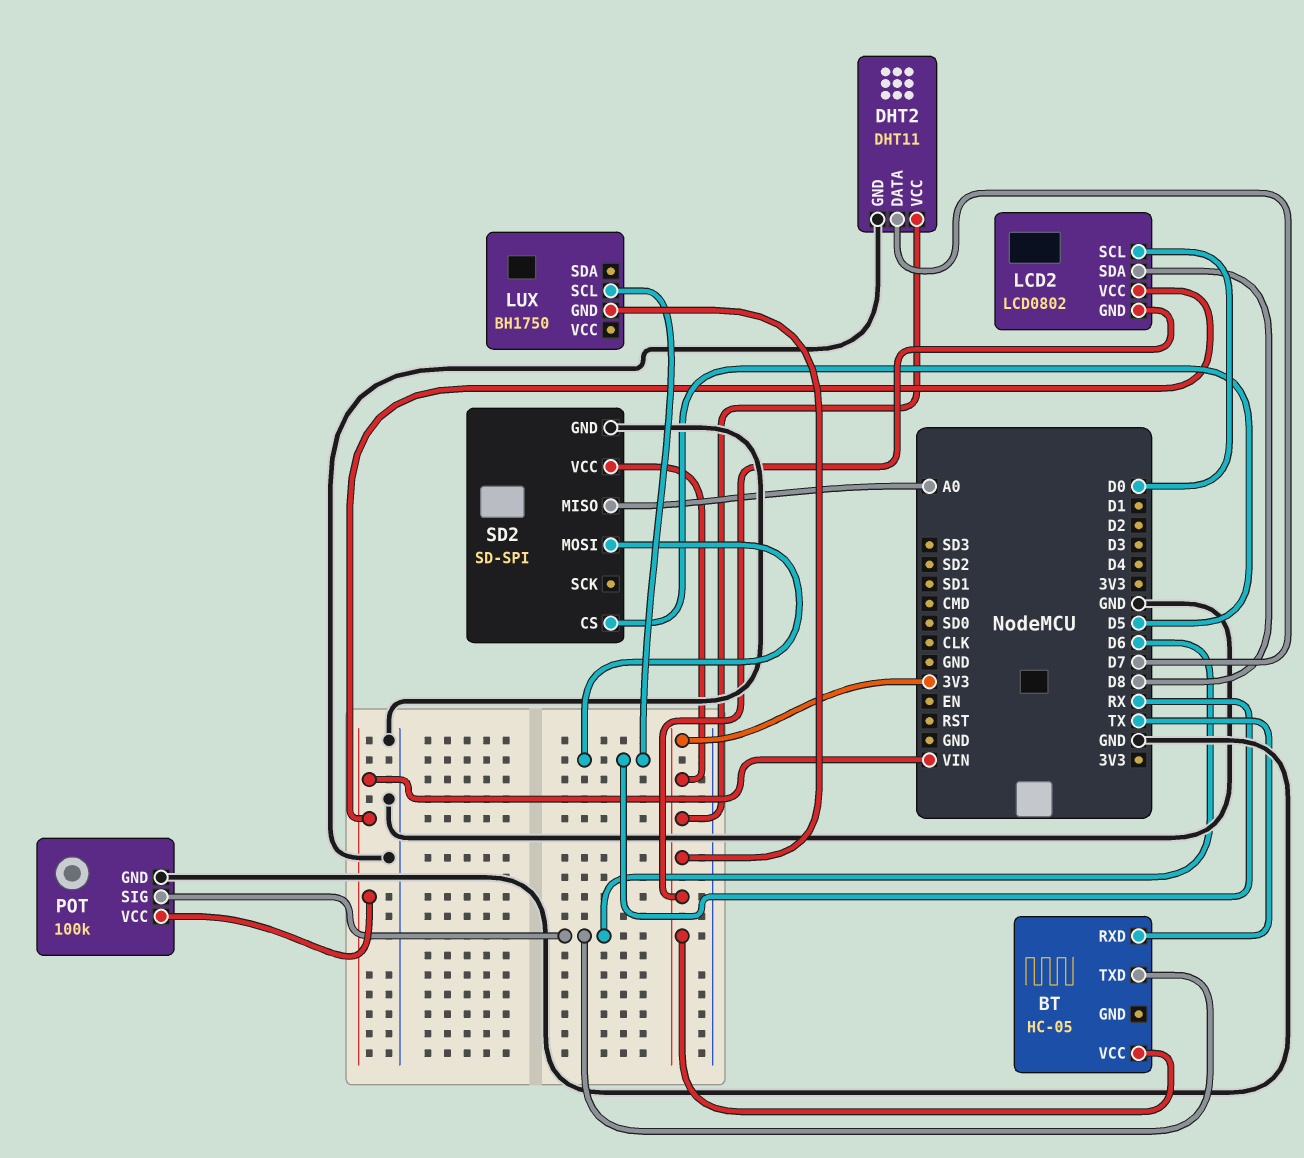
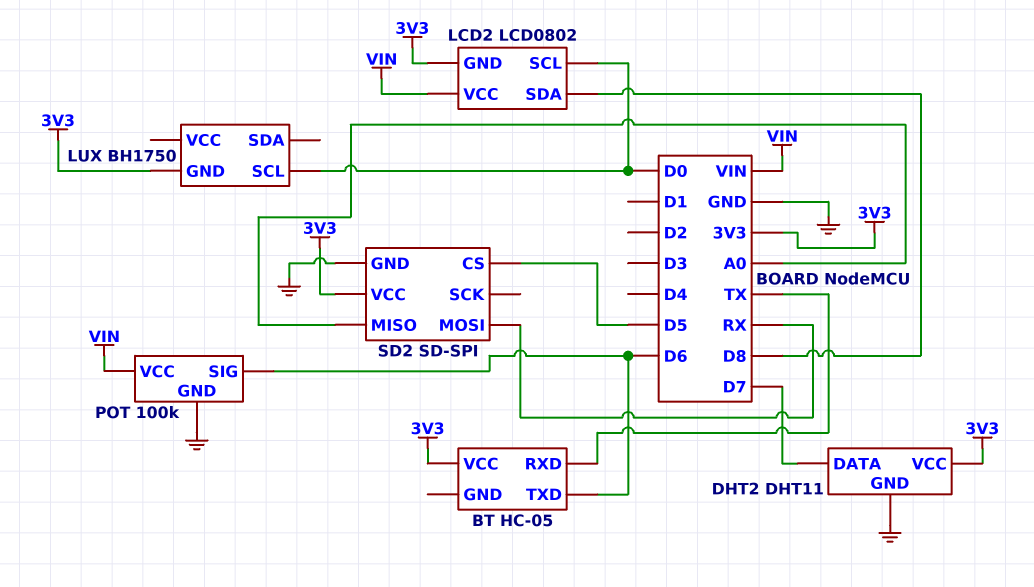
LUX pin SCL: RX -> D0

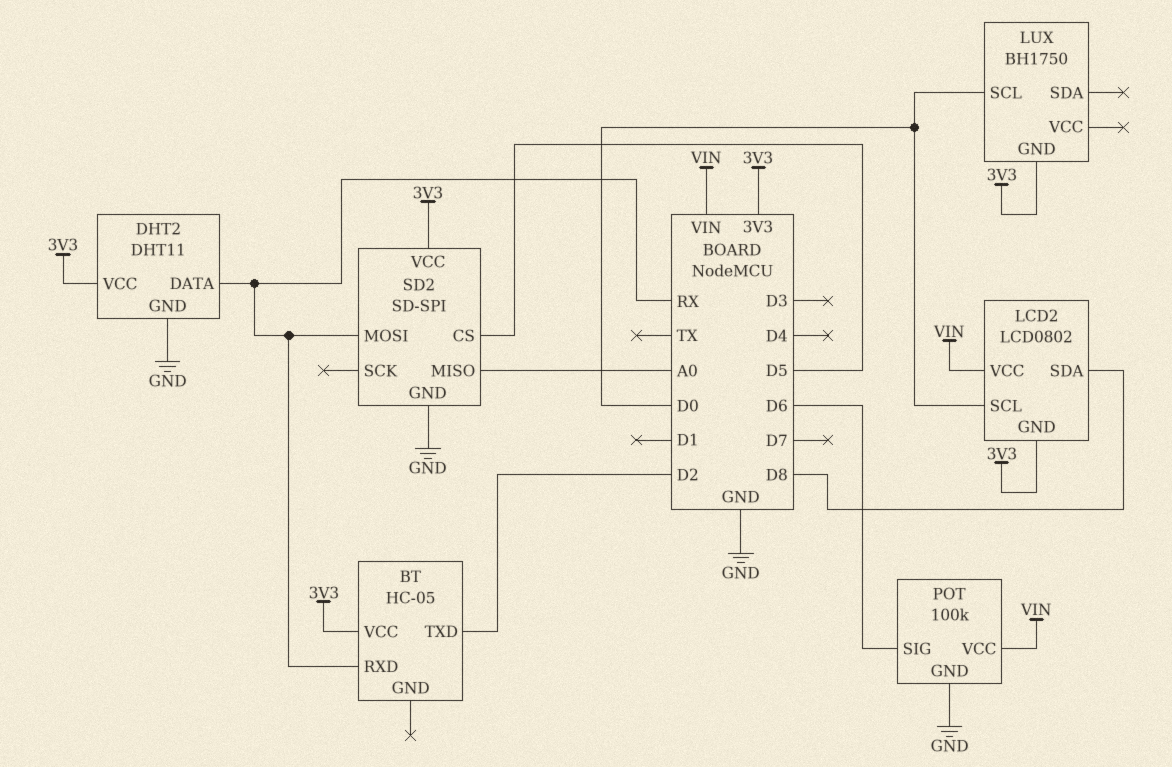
BT pin RXD: TX -> RX
BT pin TXD: D6 -> D2
DHT2 pin DATA: D7 -> RX

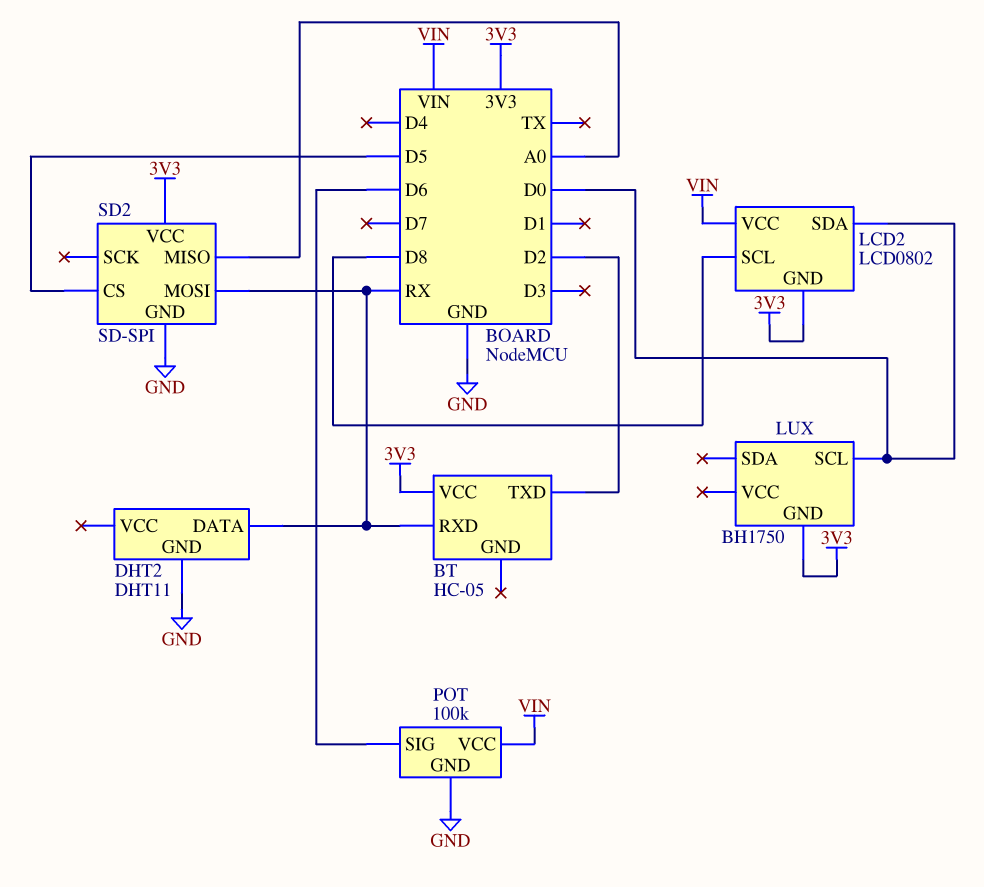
DHT2 pin VCC: 3V3 -> none
LCD2 pin SCL: D0 -> D8
LCD2 pin SDA: D8 -> D0

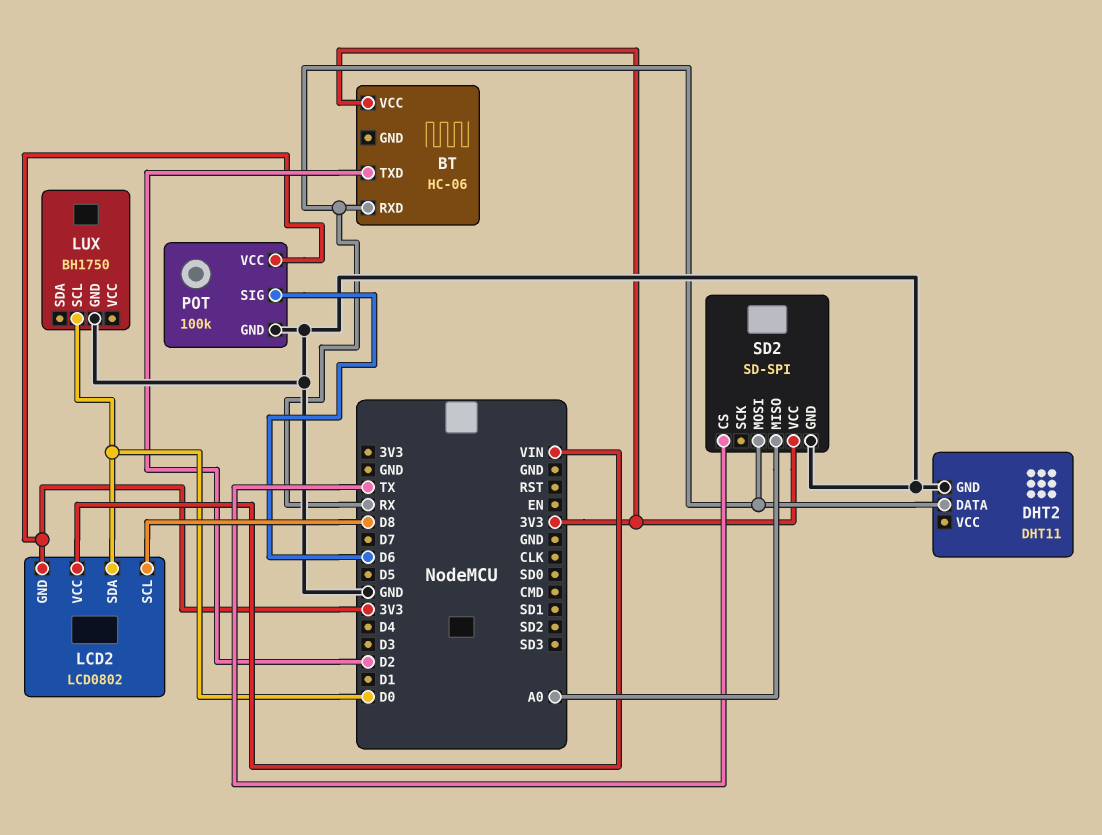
BT: HC-05 -> HC-06
LUX pin GND: 3V3 -> GND
POT pin VCC: VIN -> 3V3
SD2 pin CS: D5 -> TX

